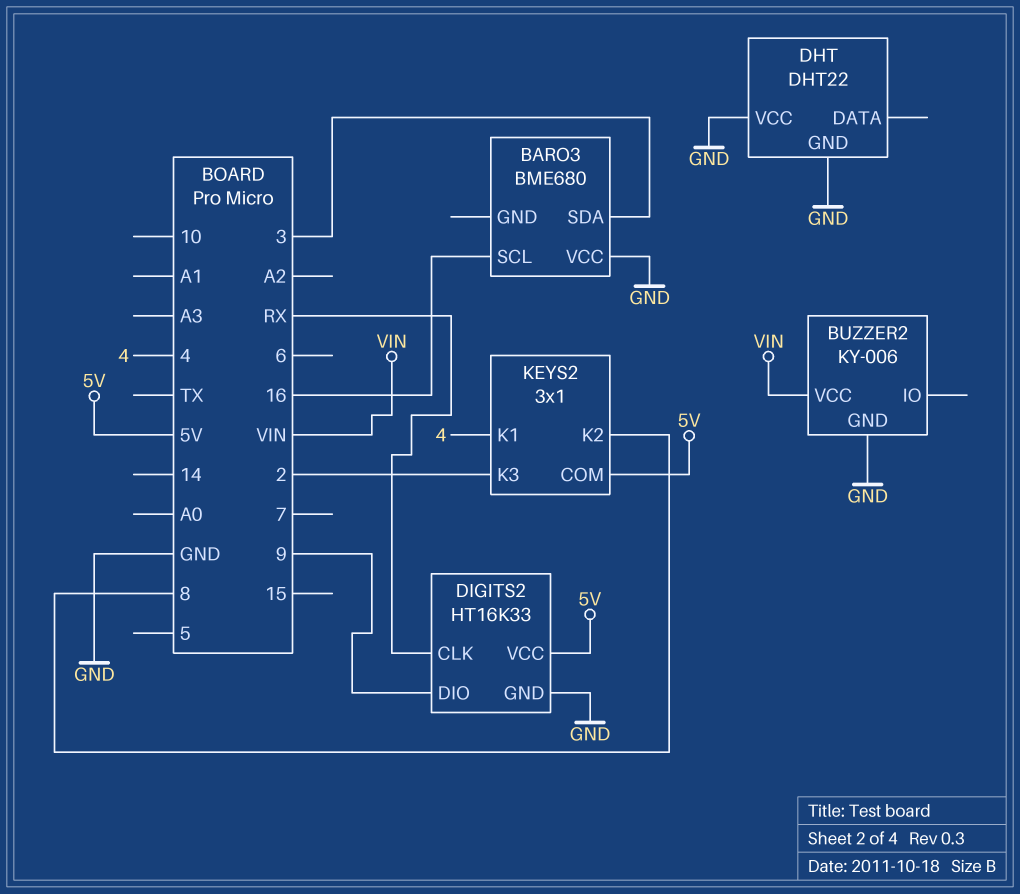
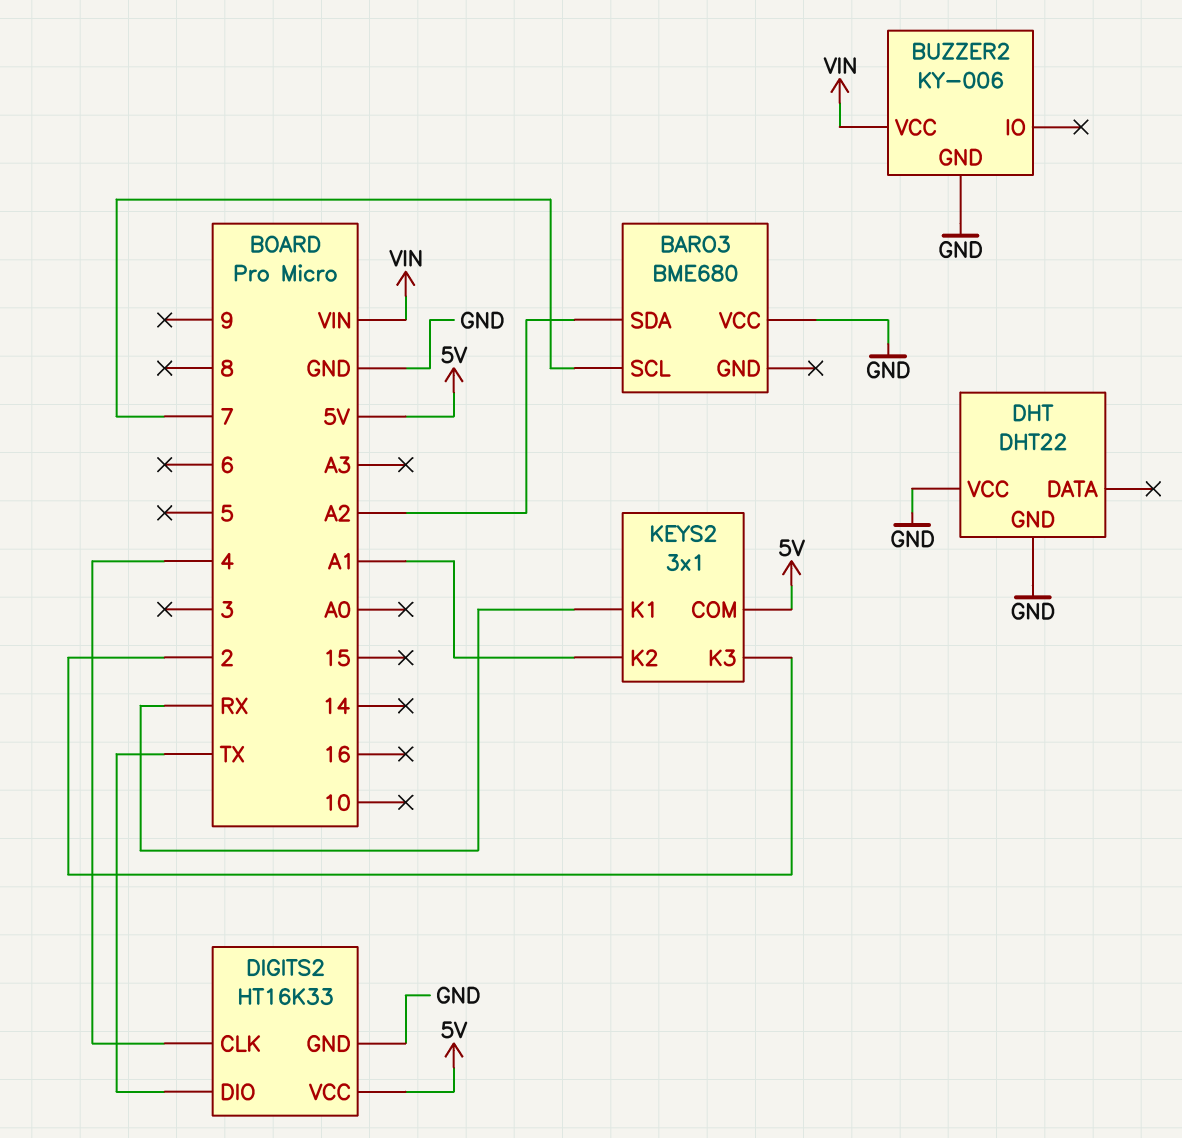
BARO3 pin SCL: 16 -> 7
BARO3 pin SDA: 3 -> A2
DIGITS2 pin CLK: RX -> 4
DIGITS2 pin DIO: 9 -> TX
KEYS2 pin K1: 4 -> RX
KEYS2 pin K2: 8 -> A1

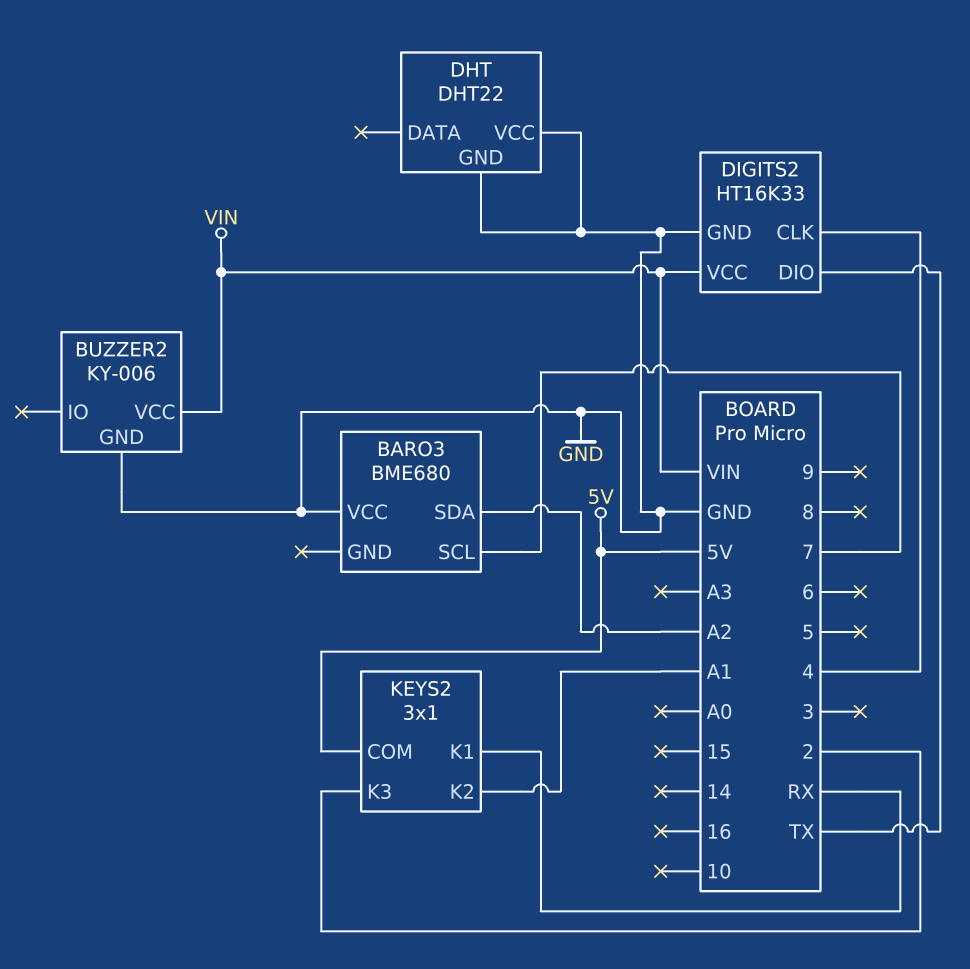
DIGITS2 pin VCC: 5V -> VIN

